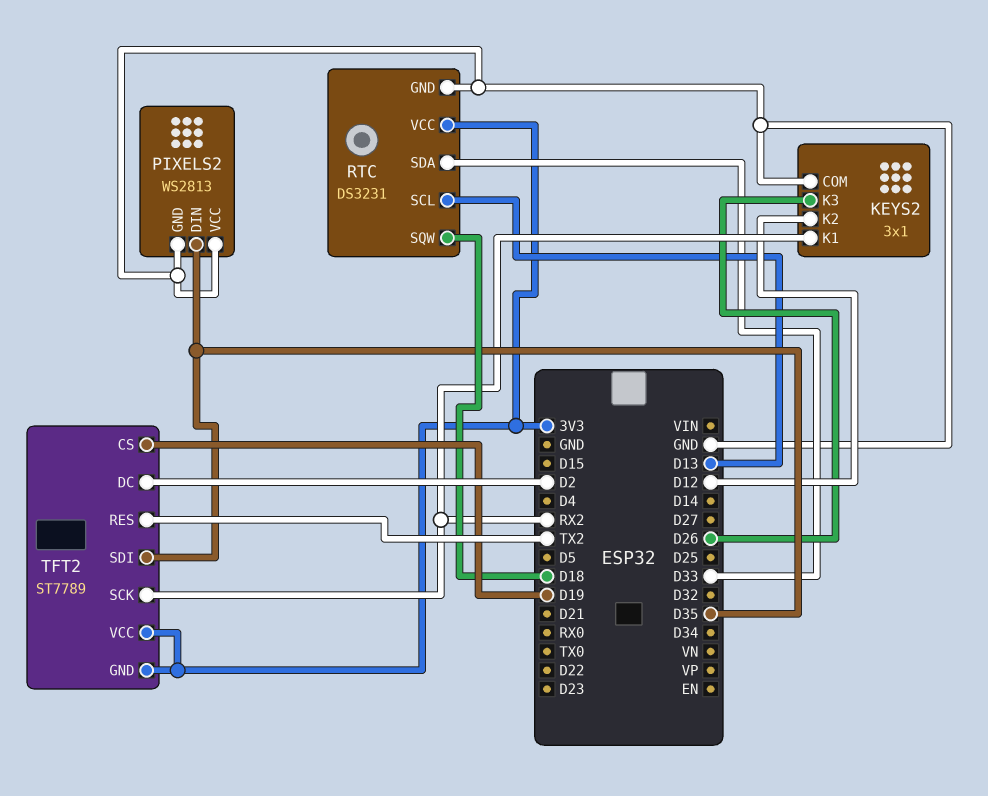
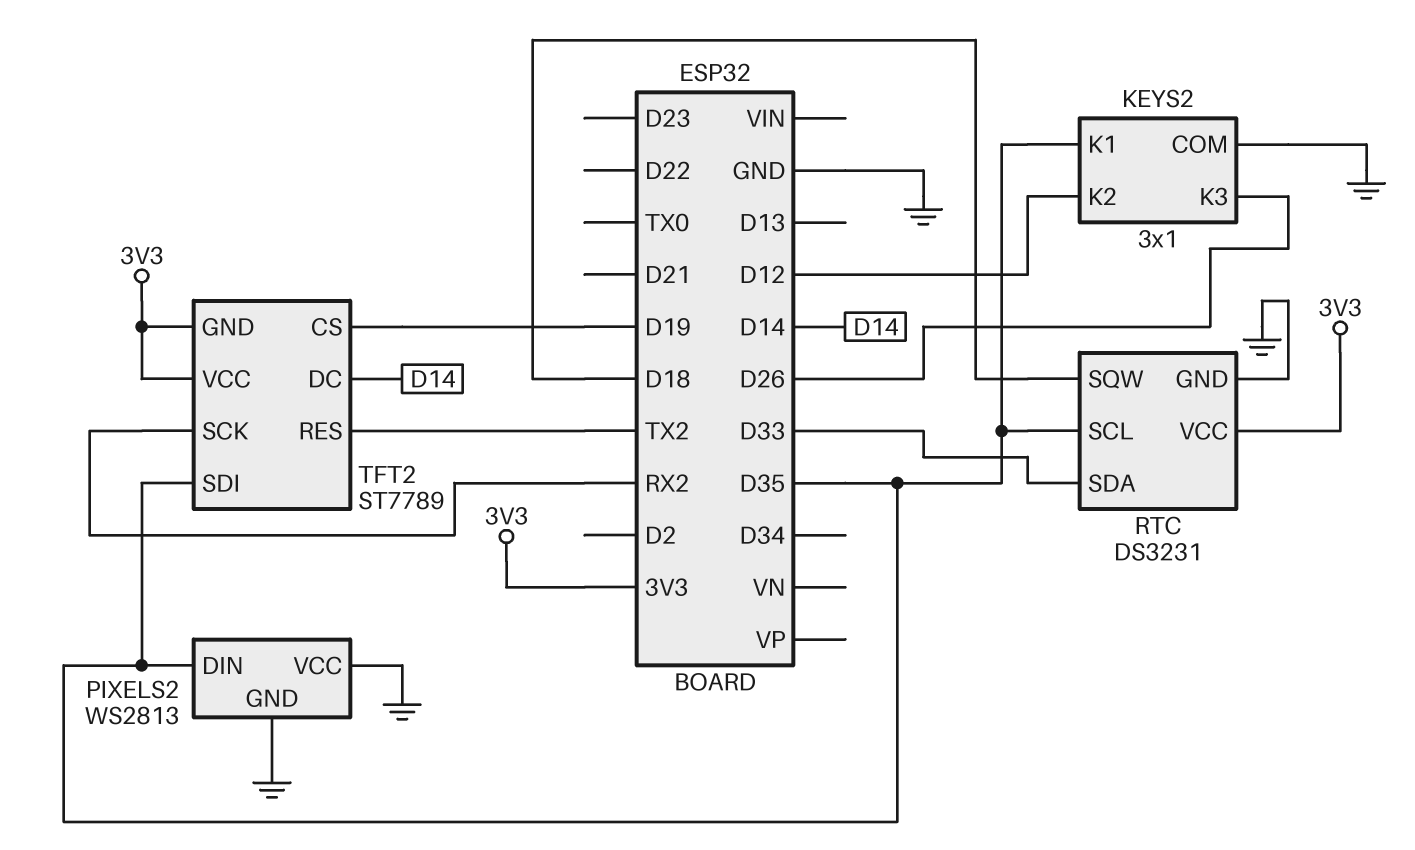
KEYS2 pin K1: RX2 -> D35
RTC pin SCL: D13 -> D35
TFT2 pin DC: D2 -> D14

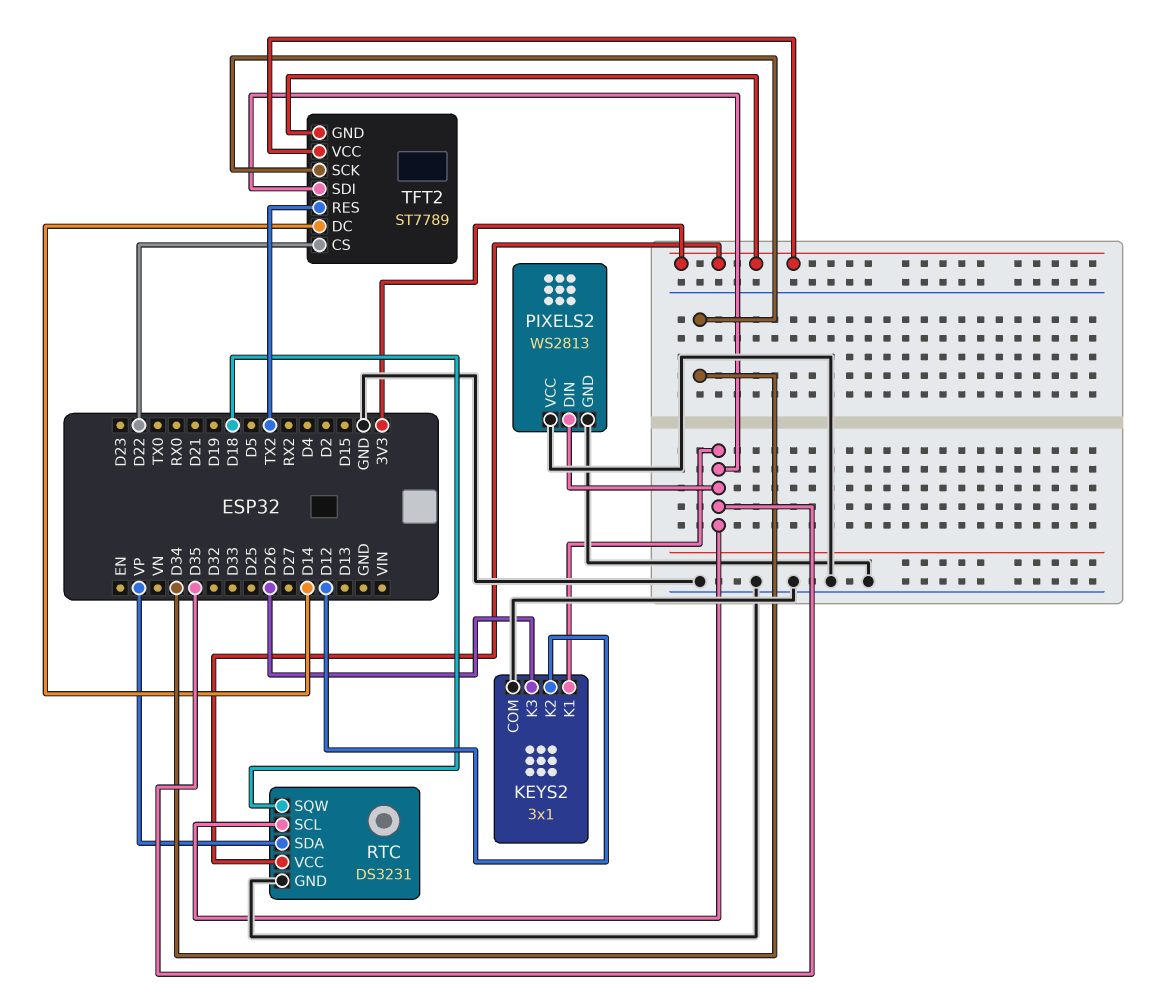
RTC pin SDA: D33 -> VP
TFT2 pin CS: D19 -> D22
TFT2 pin SCK: RX2 -> D34

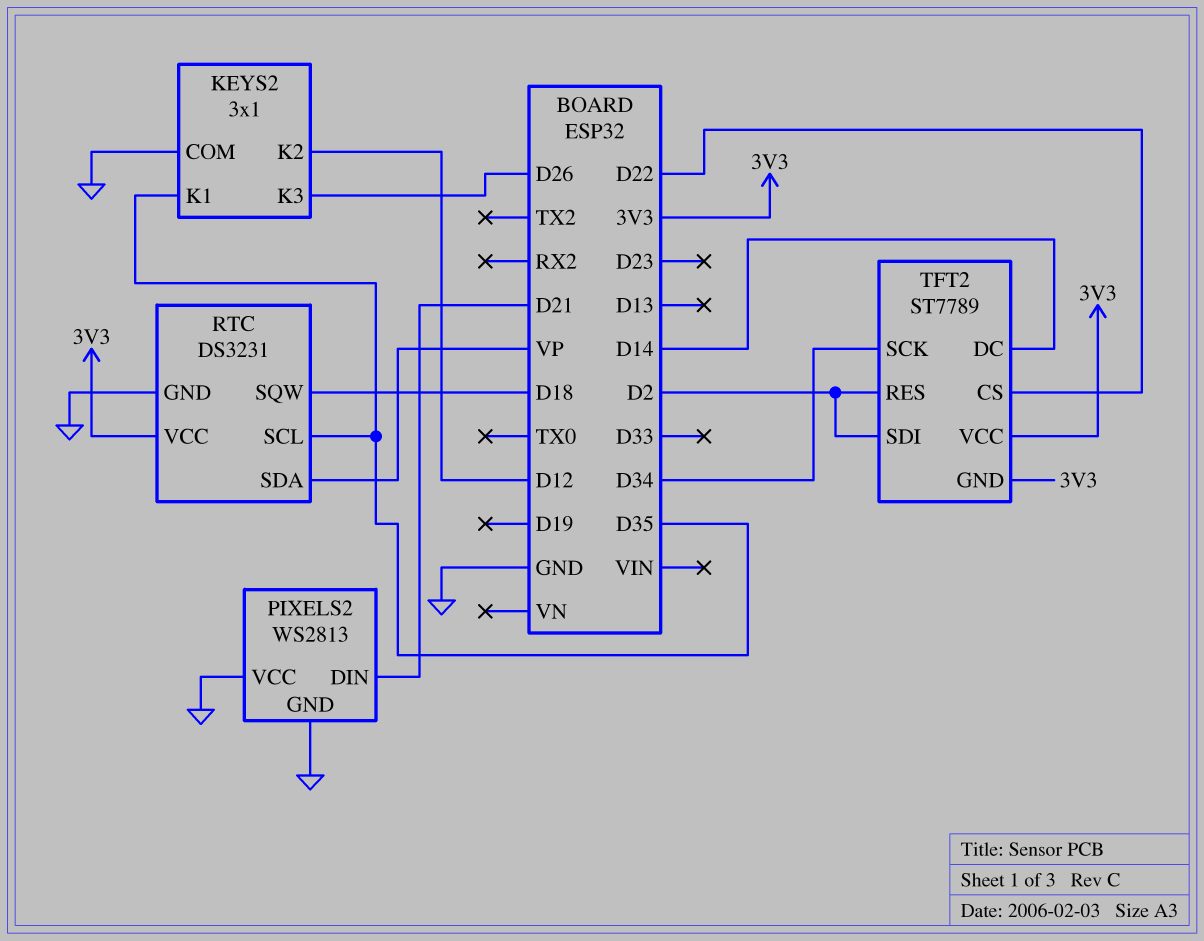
PIXELS2 pin DIN: D35 -> D21
TFT2 pin RES: TX2 -> D2
TFT2 pin SDI: D35 -> D2

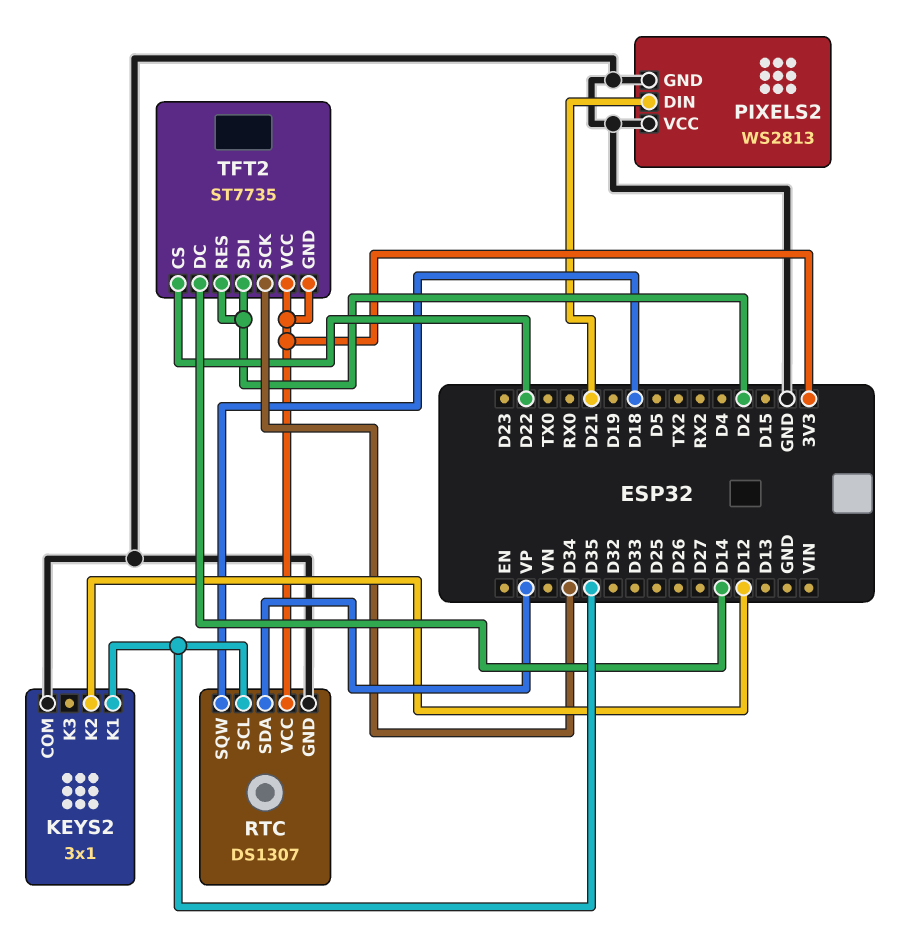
KEYS2 pin K3: D26 -> none
RTC: DS3231 -> DS1307
TFT2: ST7789 -> ST7735

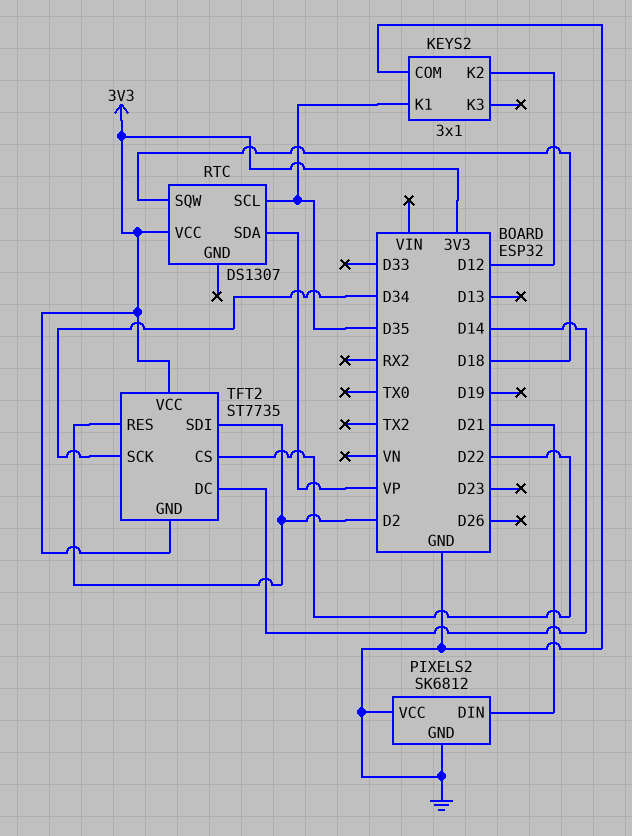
PIXELS2: WS2813 -> SK6812
RTC pin GND: GND -> none

